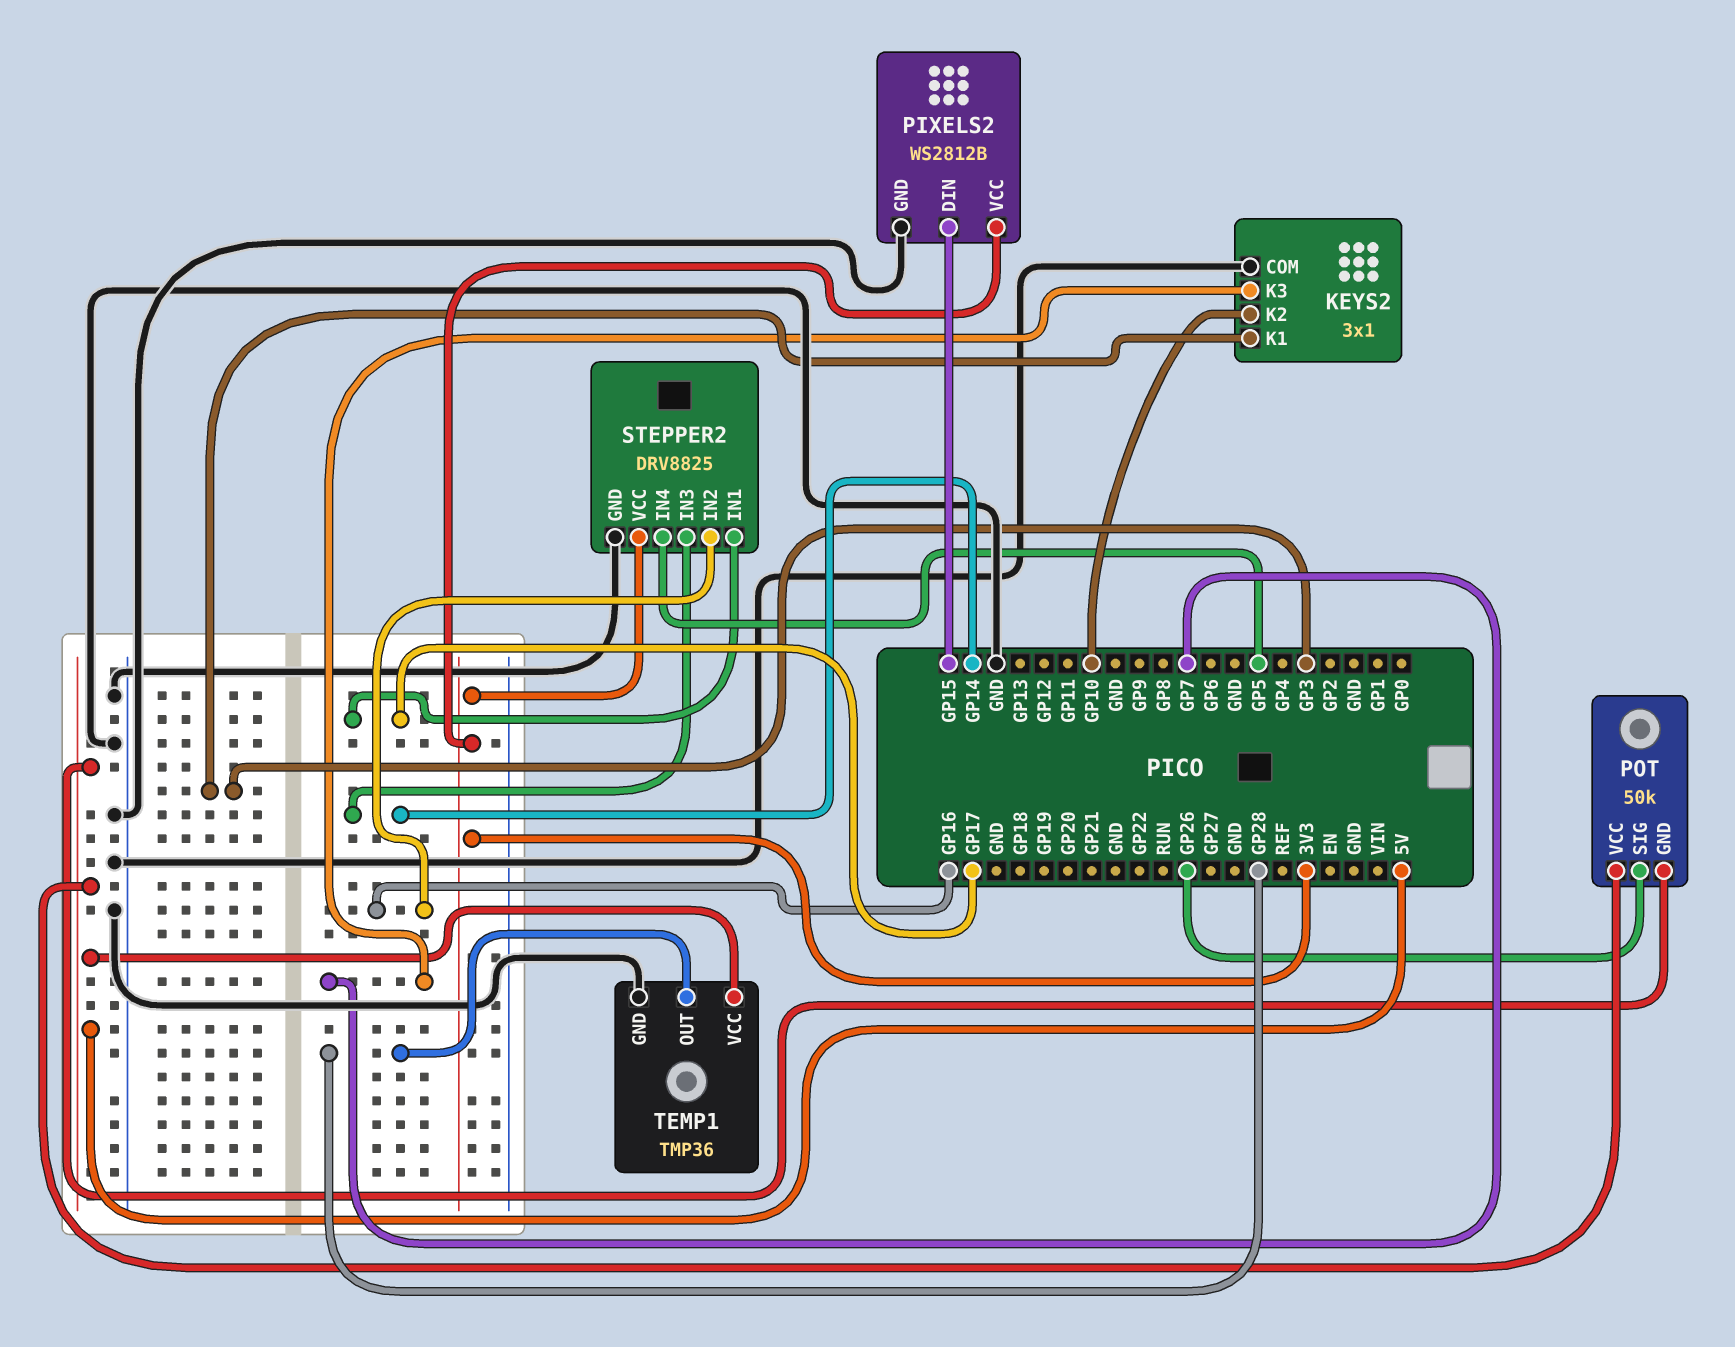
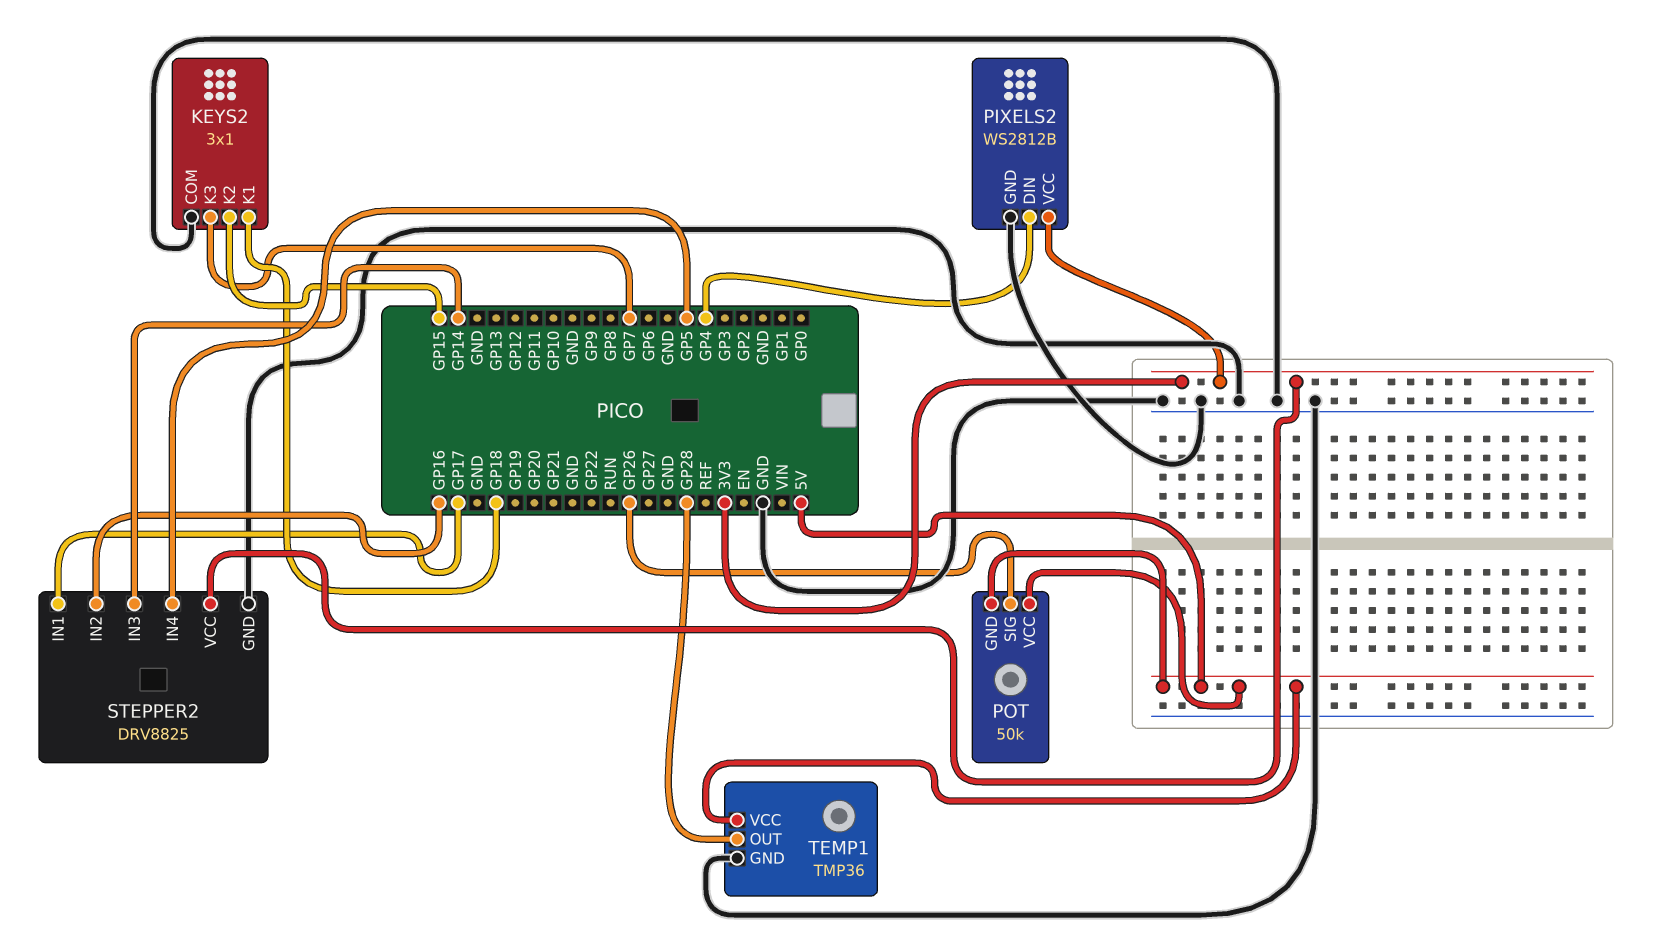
KEYS2 pin K1: GP3 -> GP18
KEYS2 pin K2: GP10 -> GP15
PIXELS2 pin DIN: GP15 -> GP4

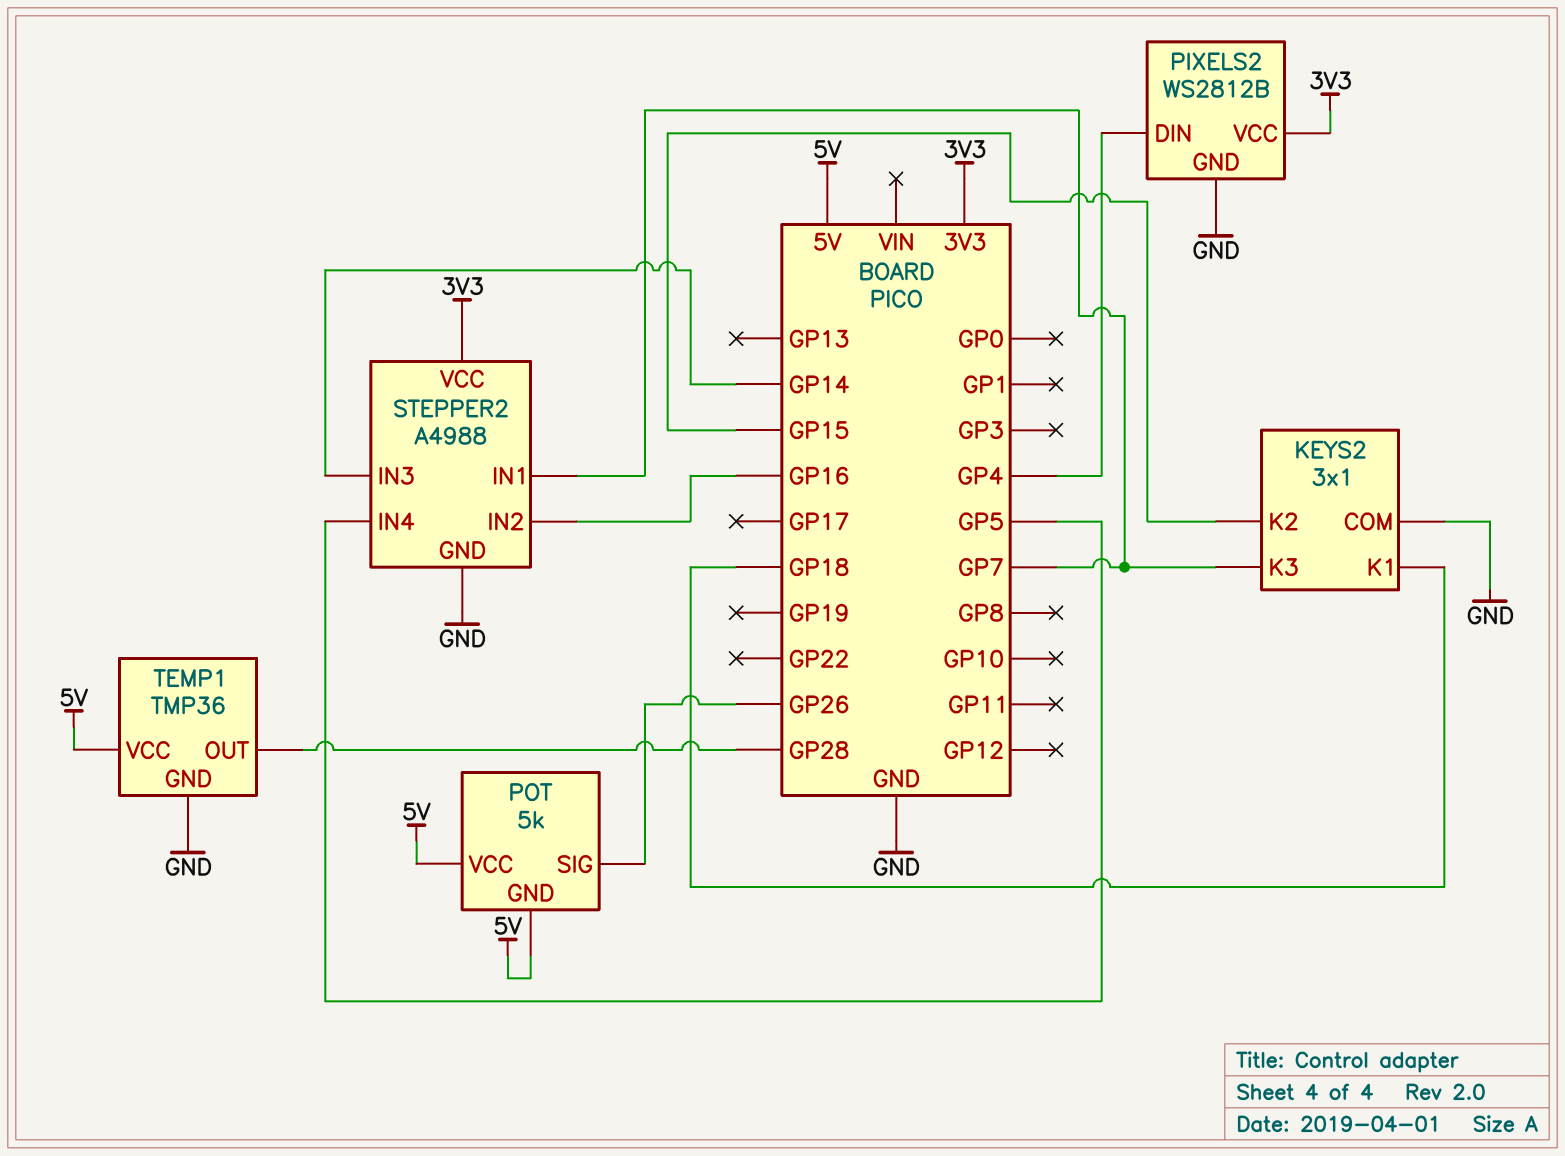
POT: 50k -> 5k
STEPPER2: DRV8825 -> A4988
STEPPER2 pin IN1: GP17 -> GP7

